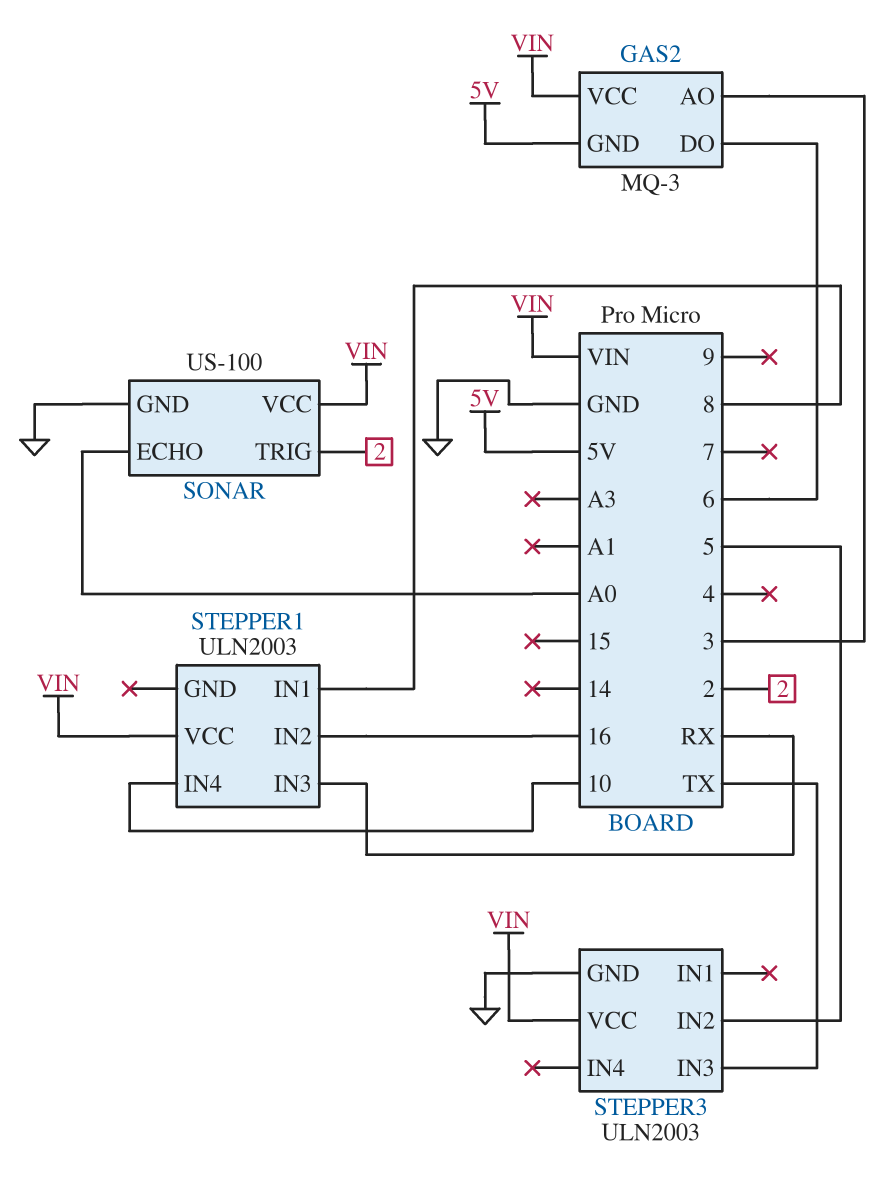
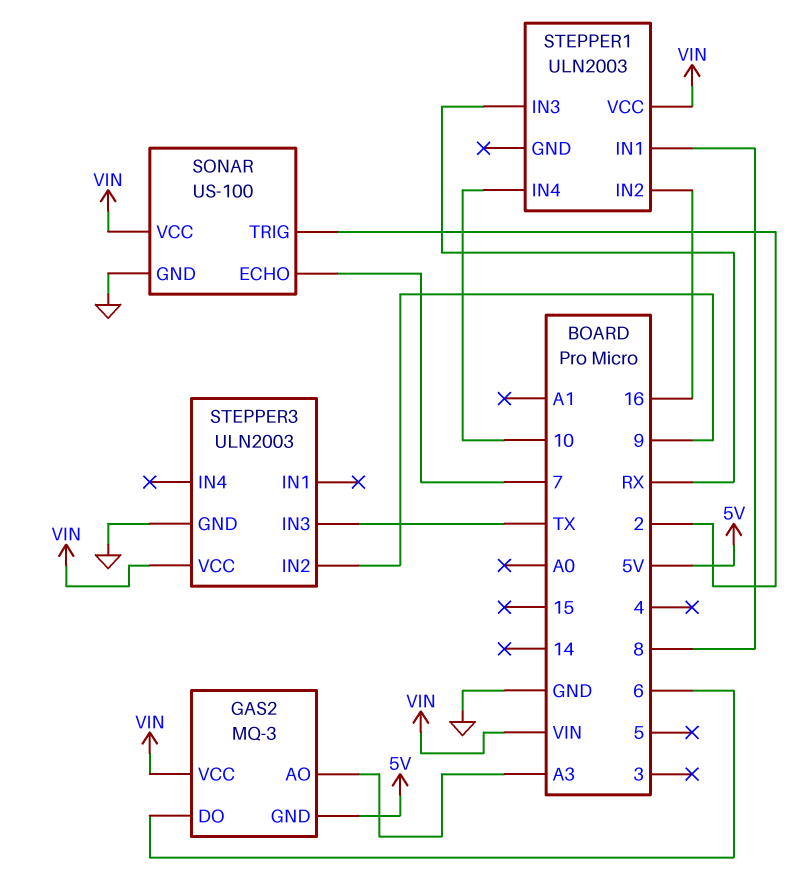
GAS2 pin AO: 3 -> A3
SONAR pin ECHO: A0 -> 7
STEPPER3 pin IN2: 5 -> 9

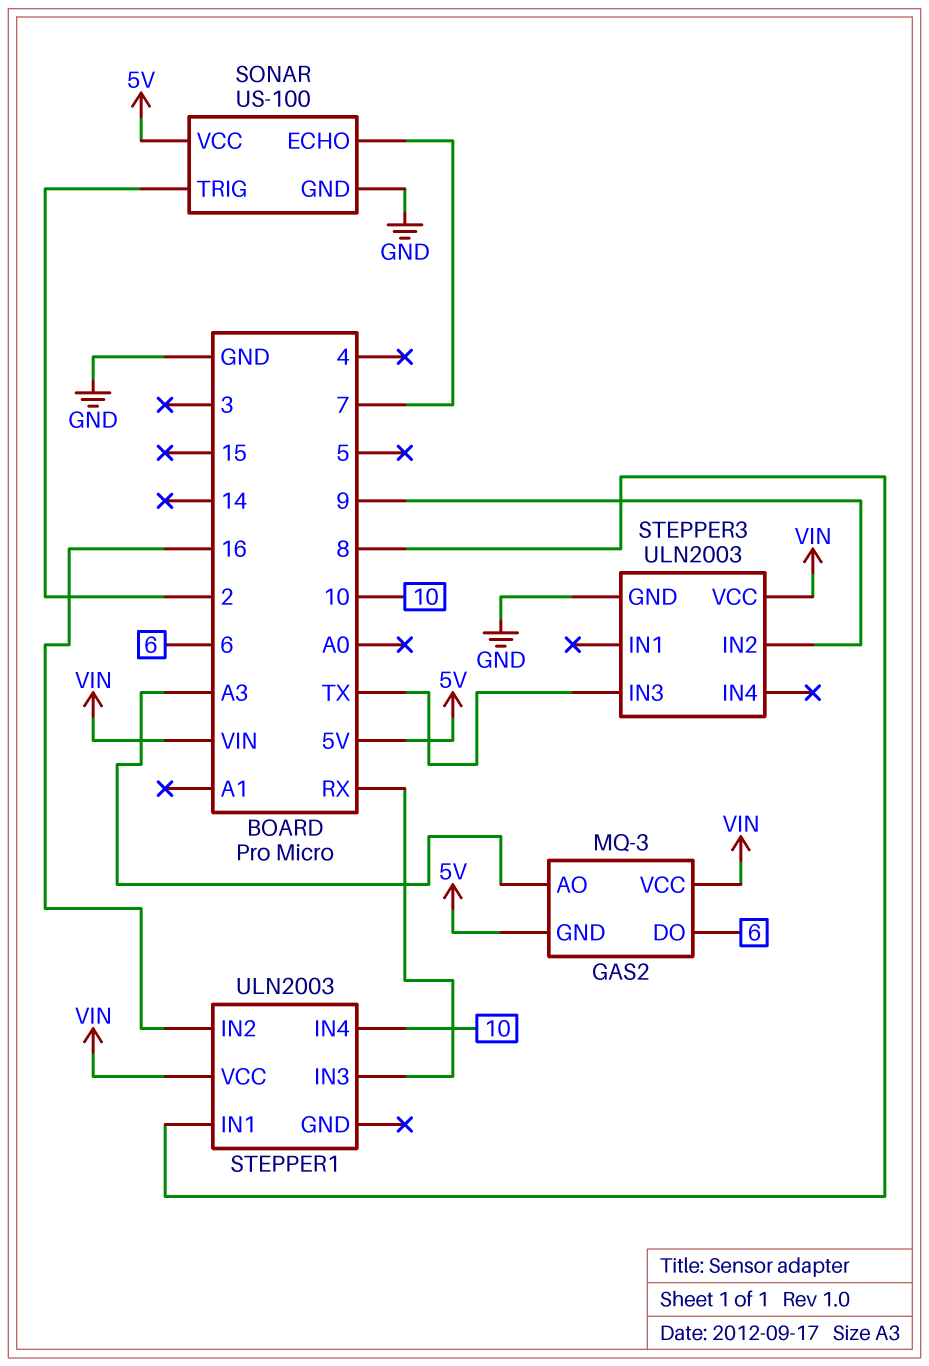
SONAR pin VCC: VIN -> 5V

